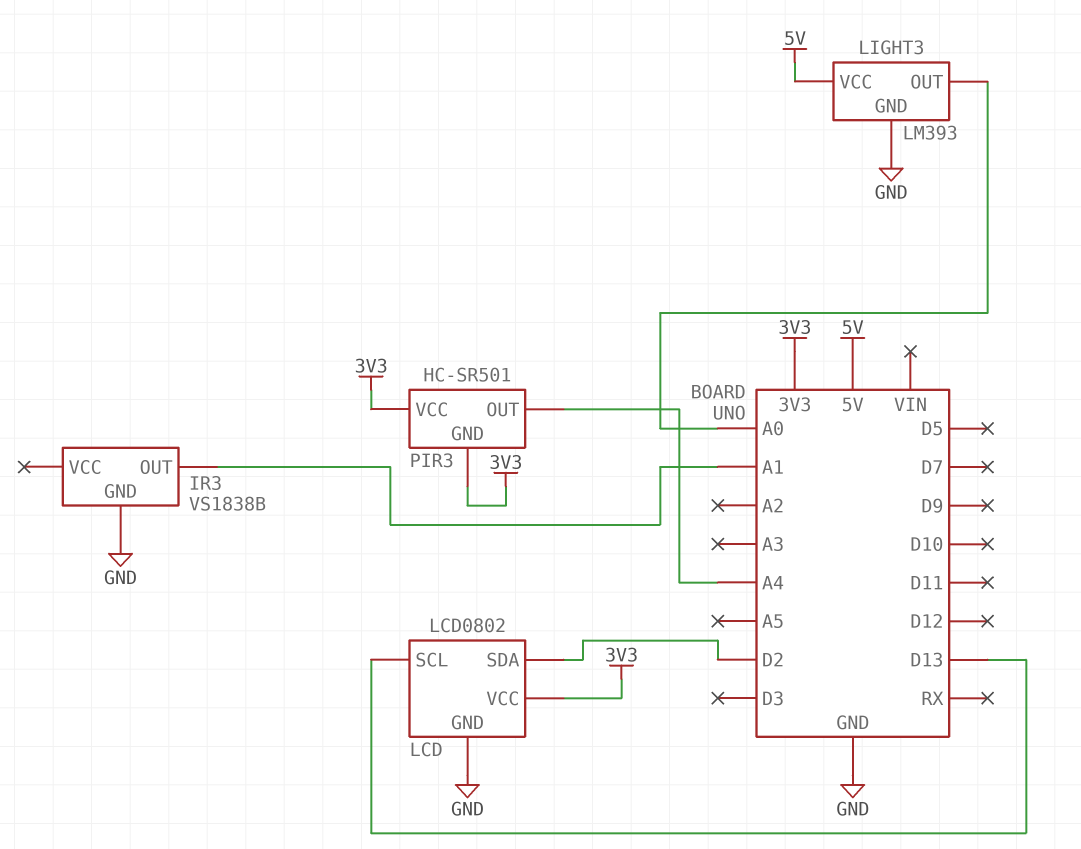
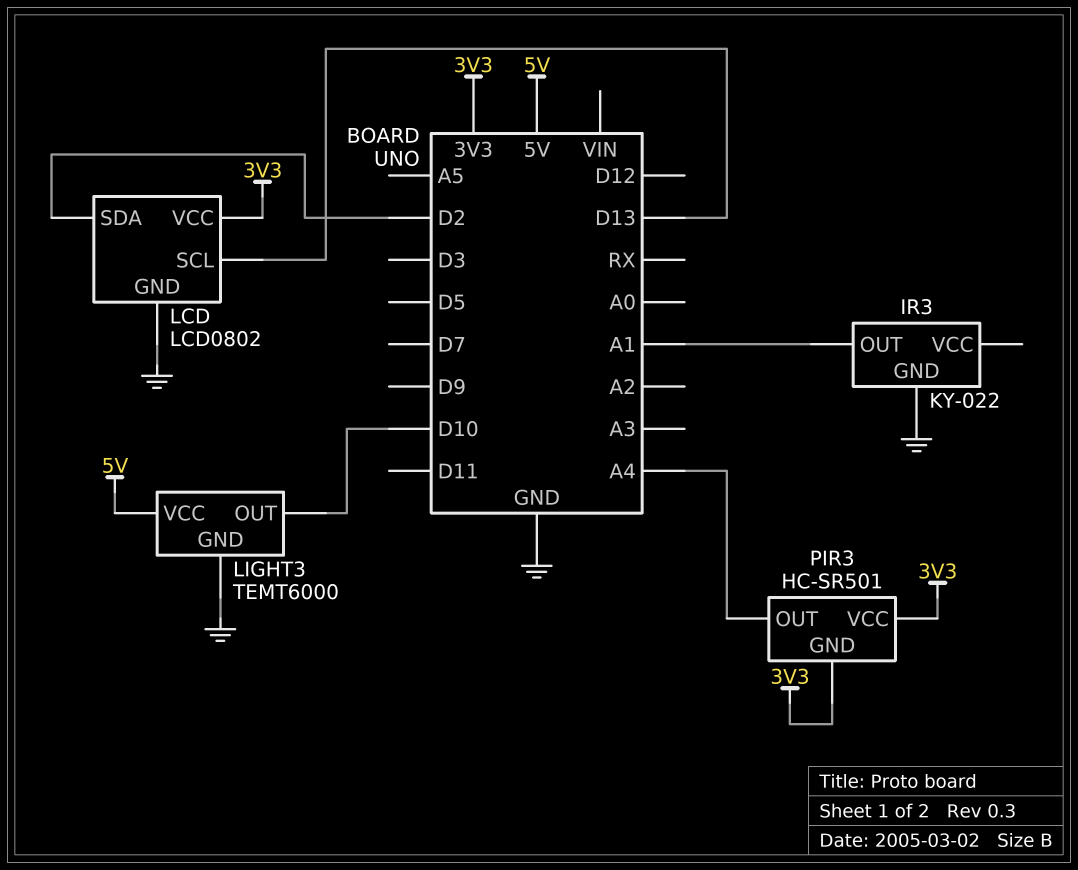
IR3: VS1838B -> KY-022
LIGHT3: LM393 -> TEMT6000
LIGHT3 pin OUT: A0 -> D10

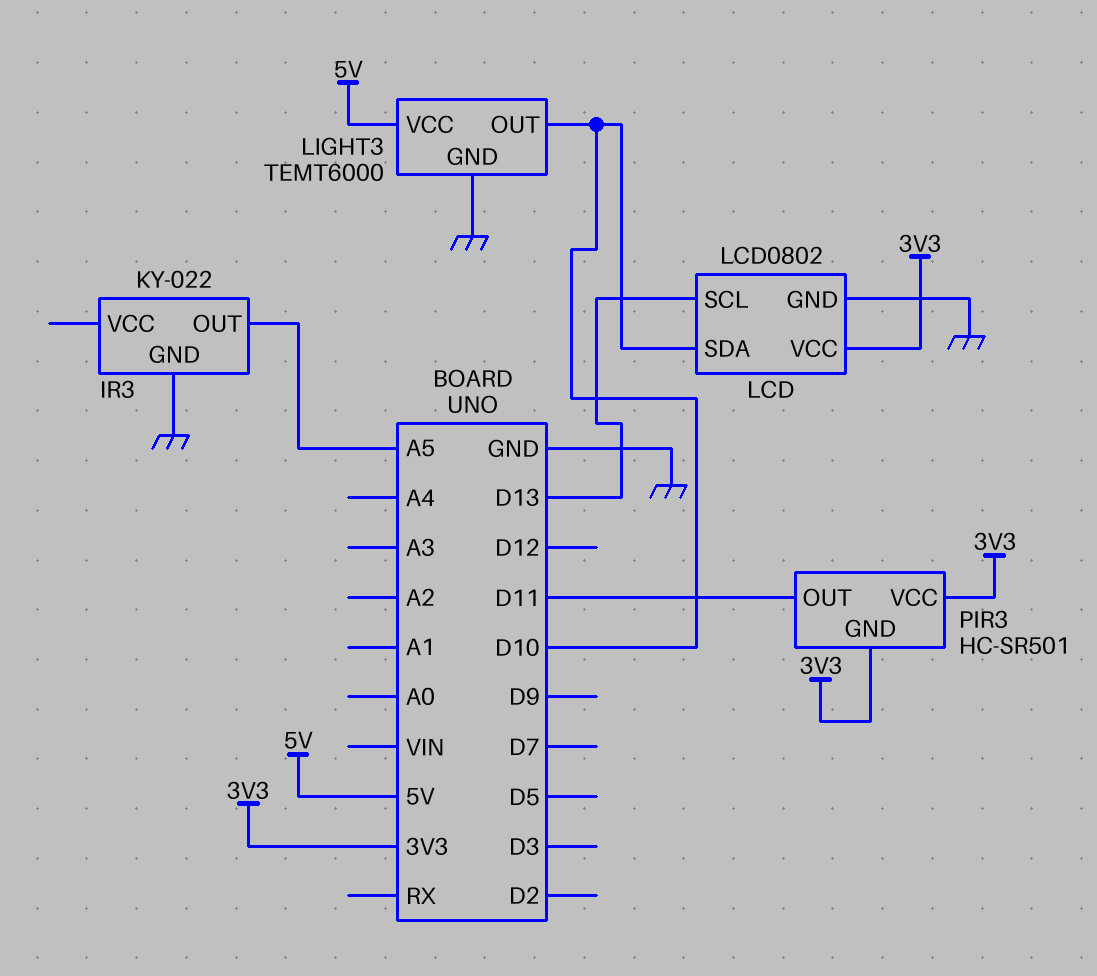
IR3 pin OUT: A1 -> A5
LCD pin SDA: D2 -> D10
PIR3 pin OUT: A4 -> D11

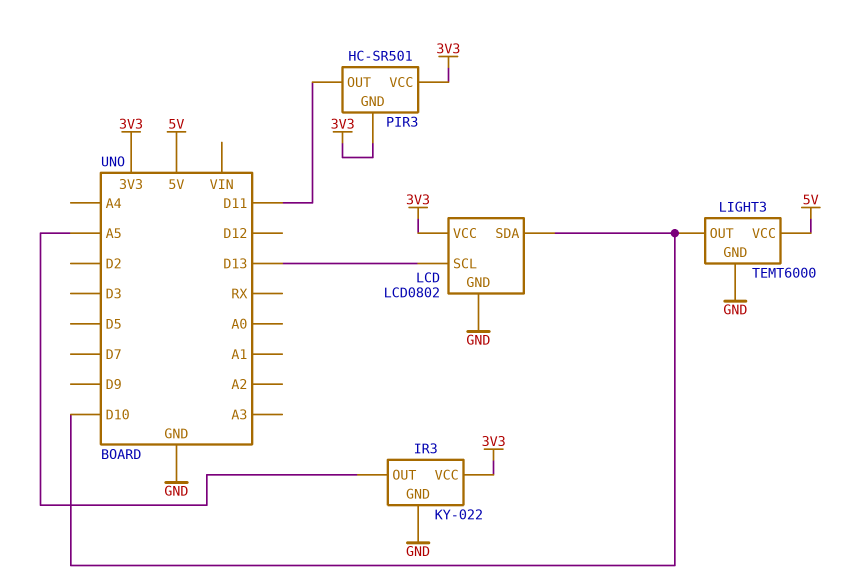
IR3 pin VCC: none -> 3V3

